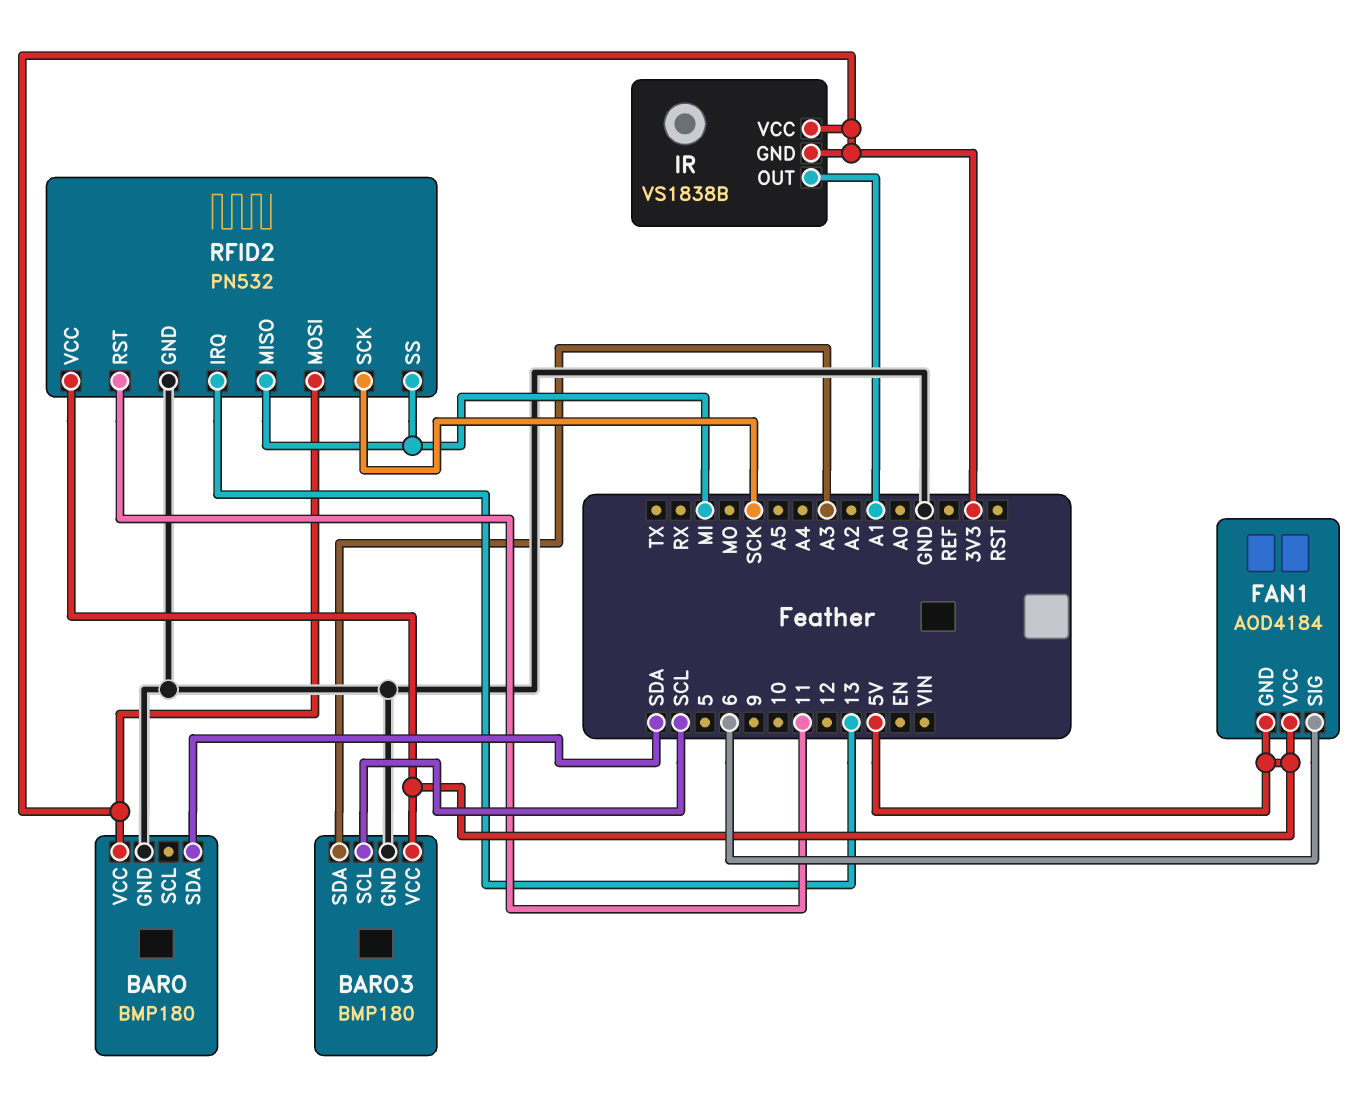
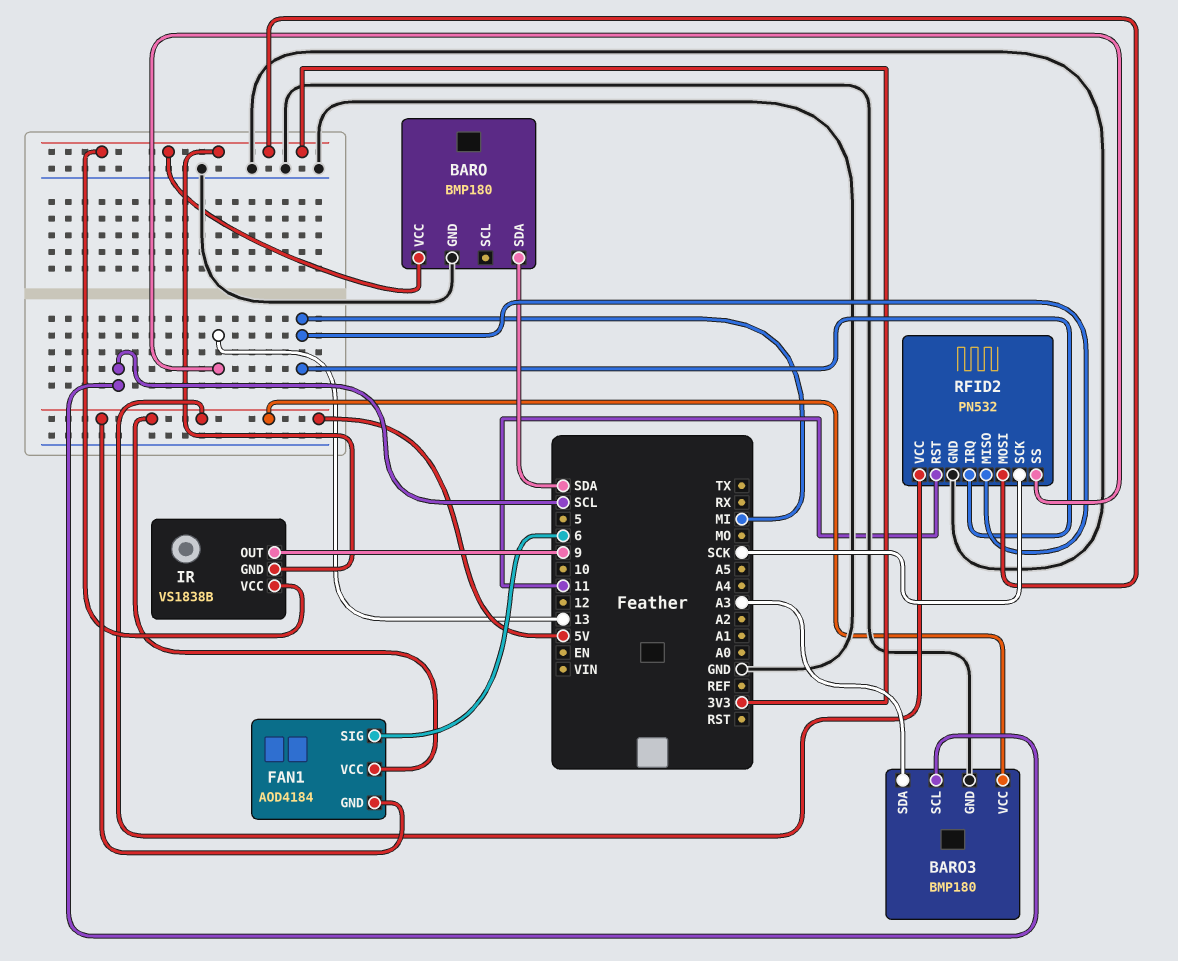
IR pin OUT: A1 -> 9
RFID2 pin IRQ: 13 -> MI
RFID2 pin SS: MI -> 13

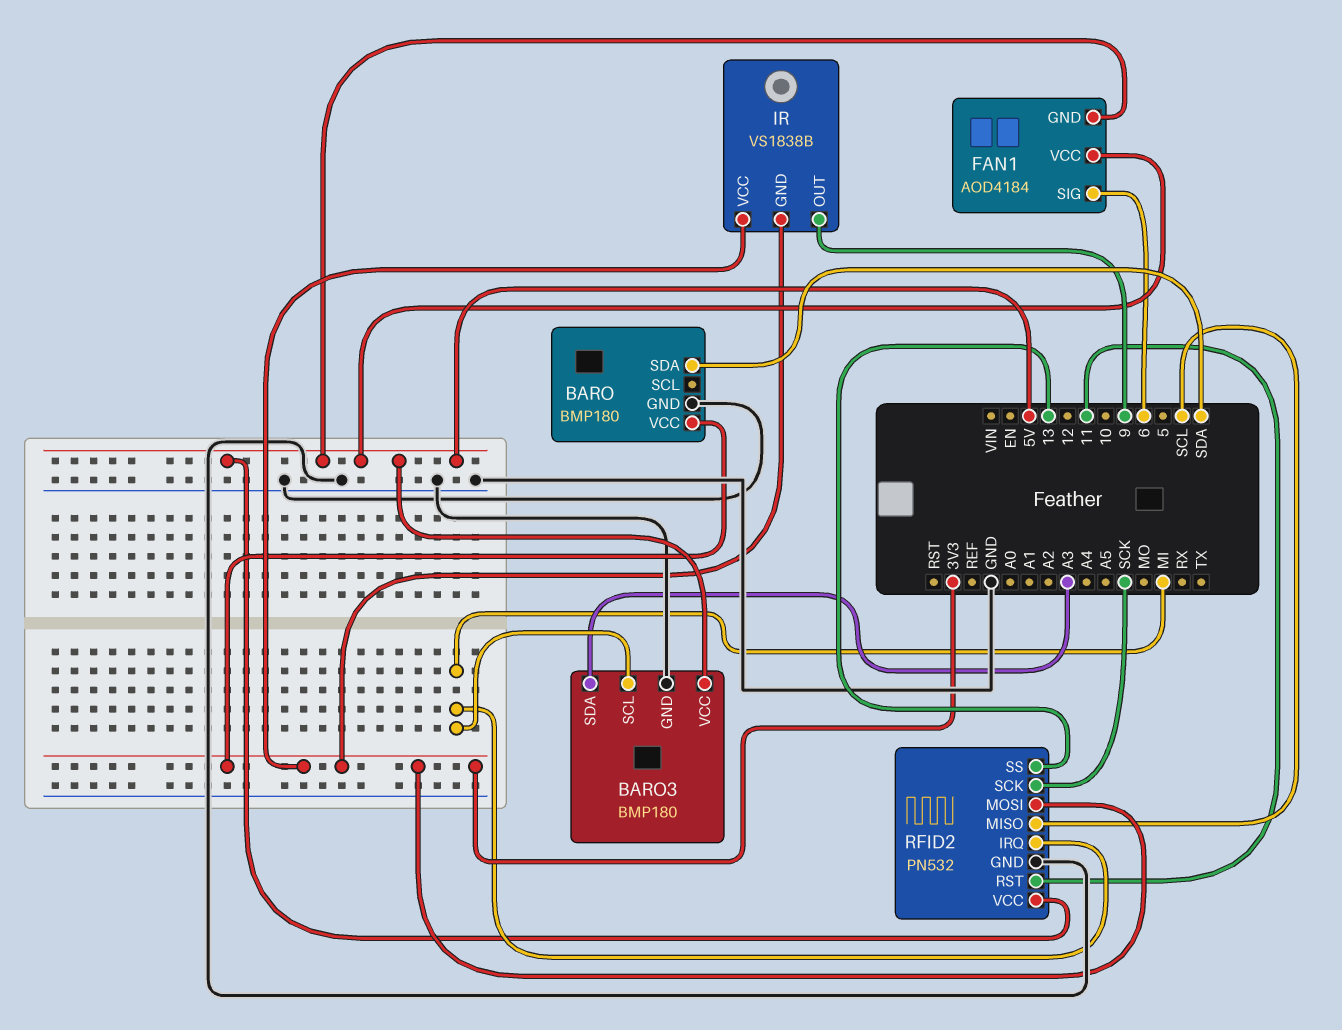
BARO3 pin SCL: SCL -> MI
RFID2 pin MISO: MI -> SCL

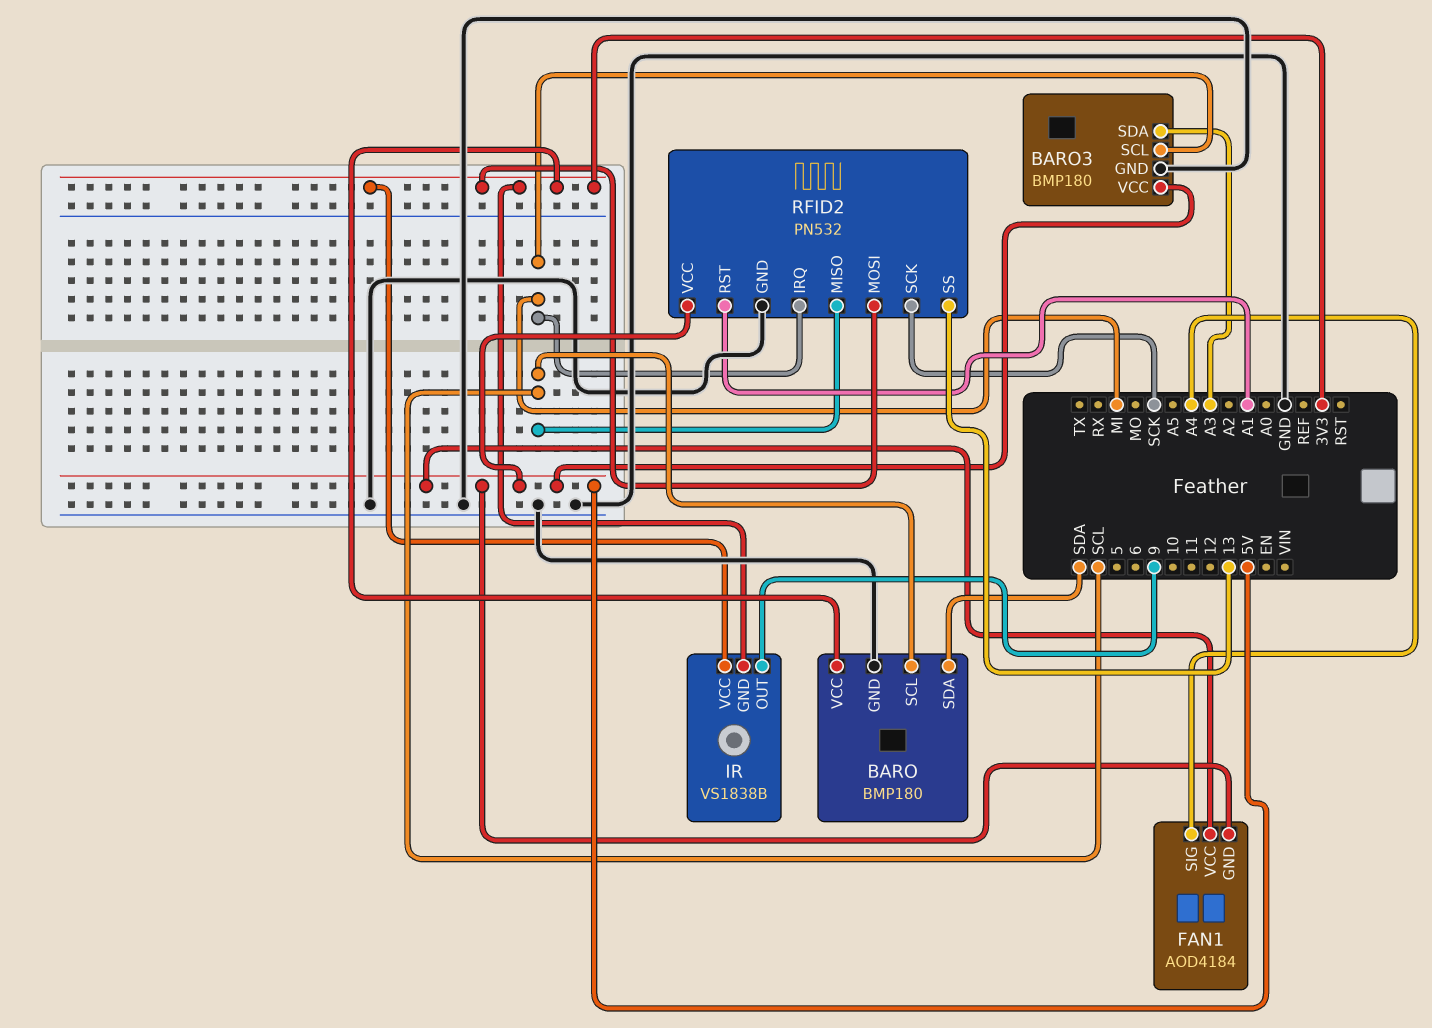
BARO pin SCL: none -> SCL
FAN1 pin SIG: 6 -> A4
RFID2 pin RST: 11 -> A1

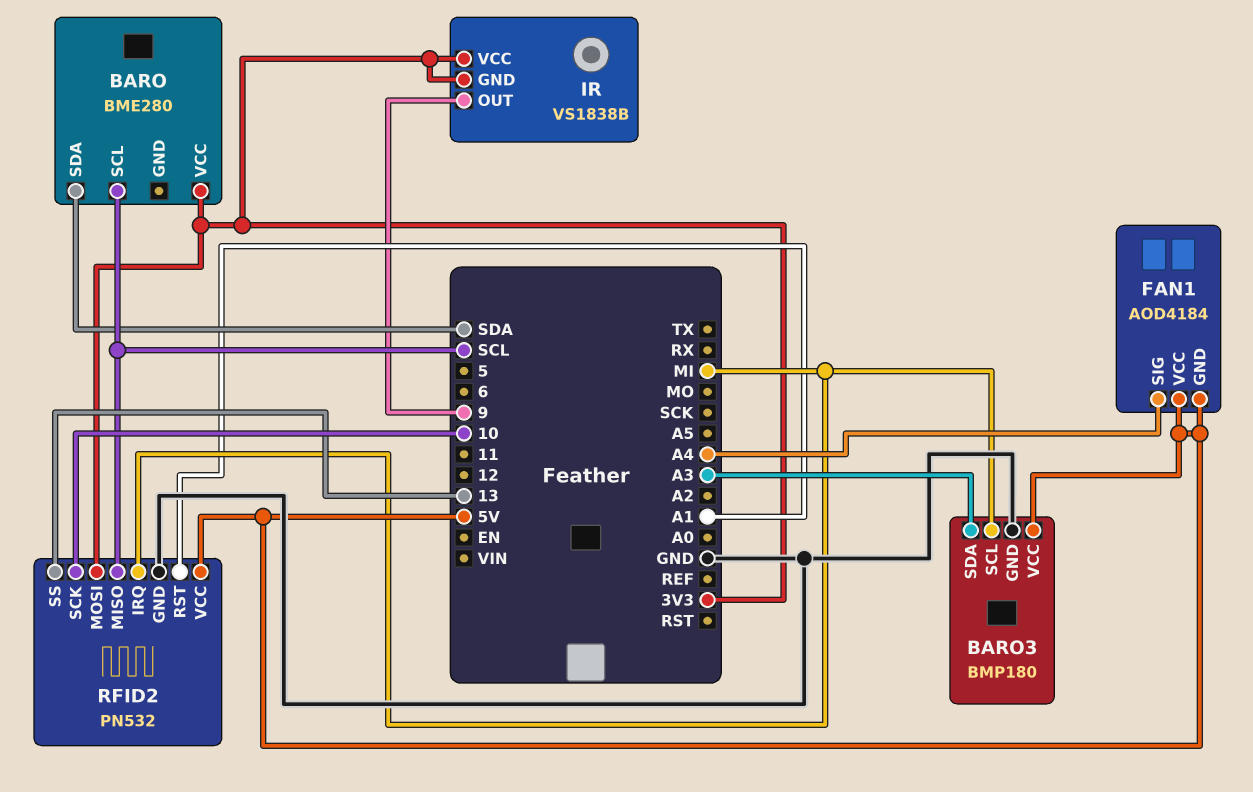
BARO: BMP180 -> BME280
BARO pin GND: GND -> none
RFID2 pin SCK: SCK -> 10

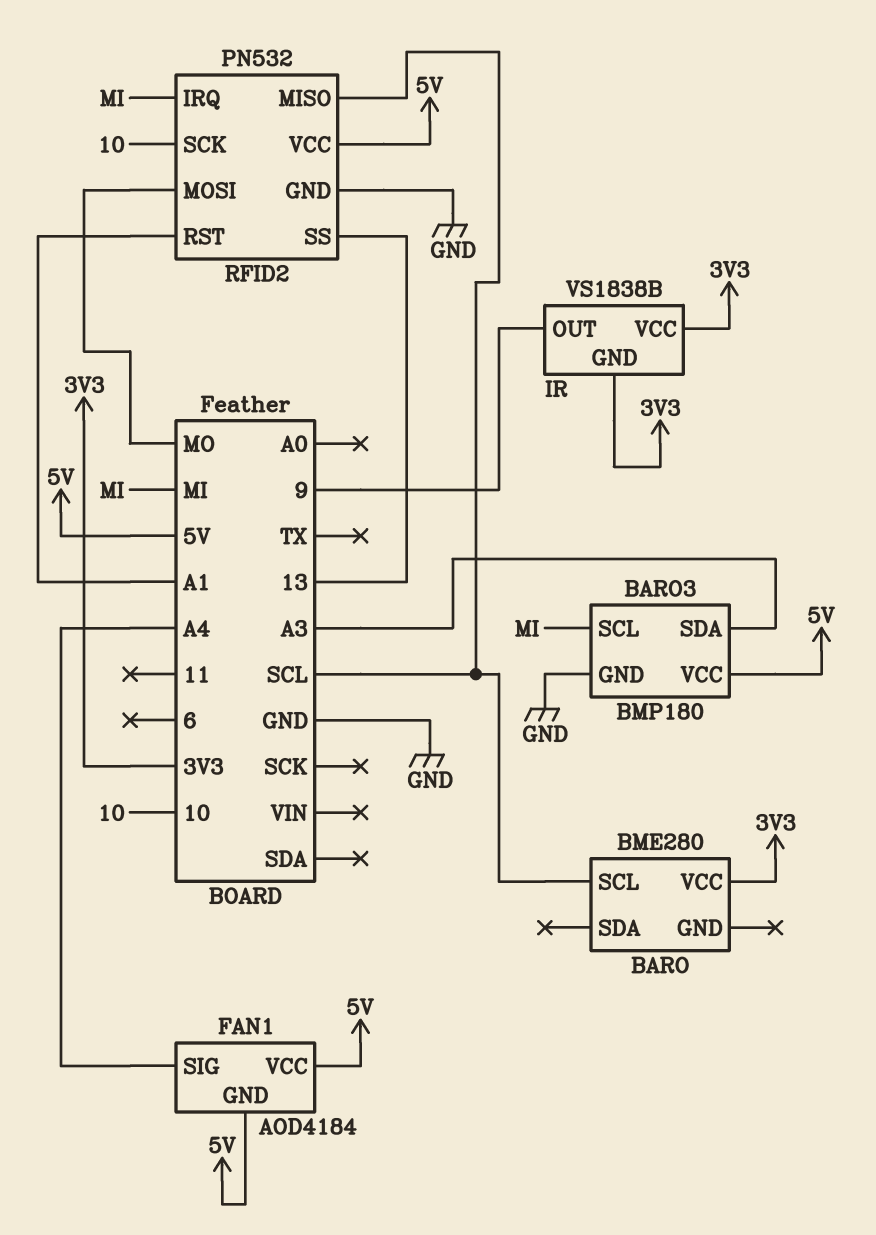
BARO pin SDA: SDA -> none
RFID2 pin MOSI: 3V3 -> MO

